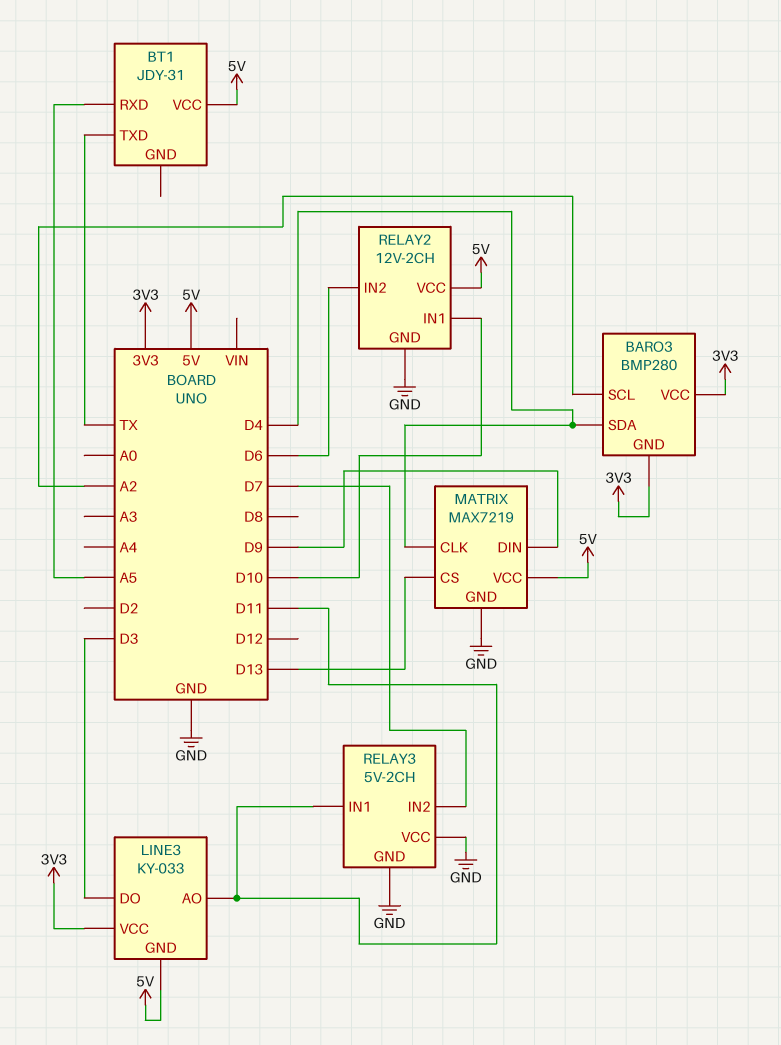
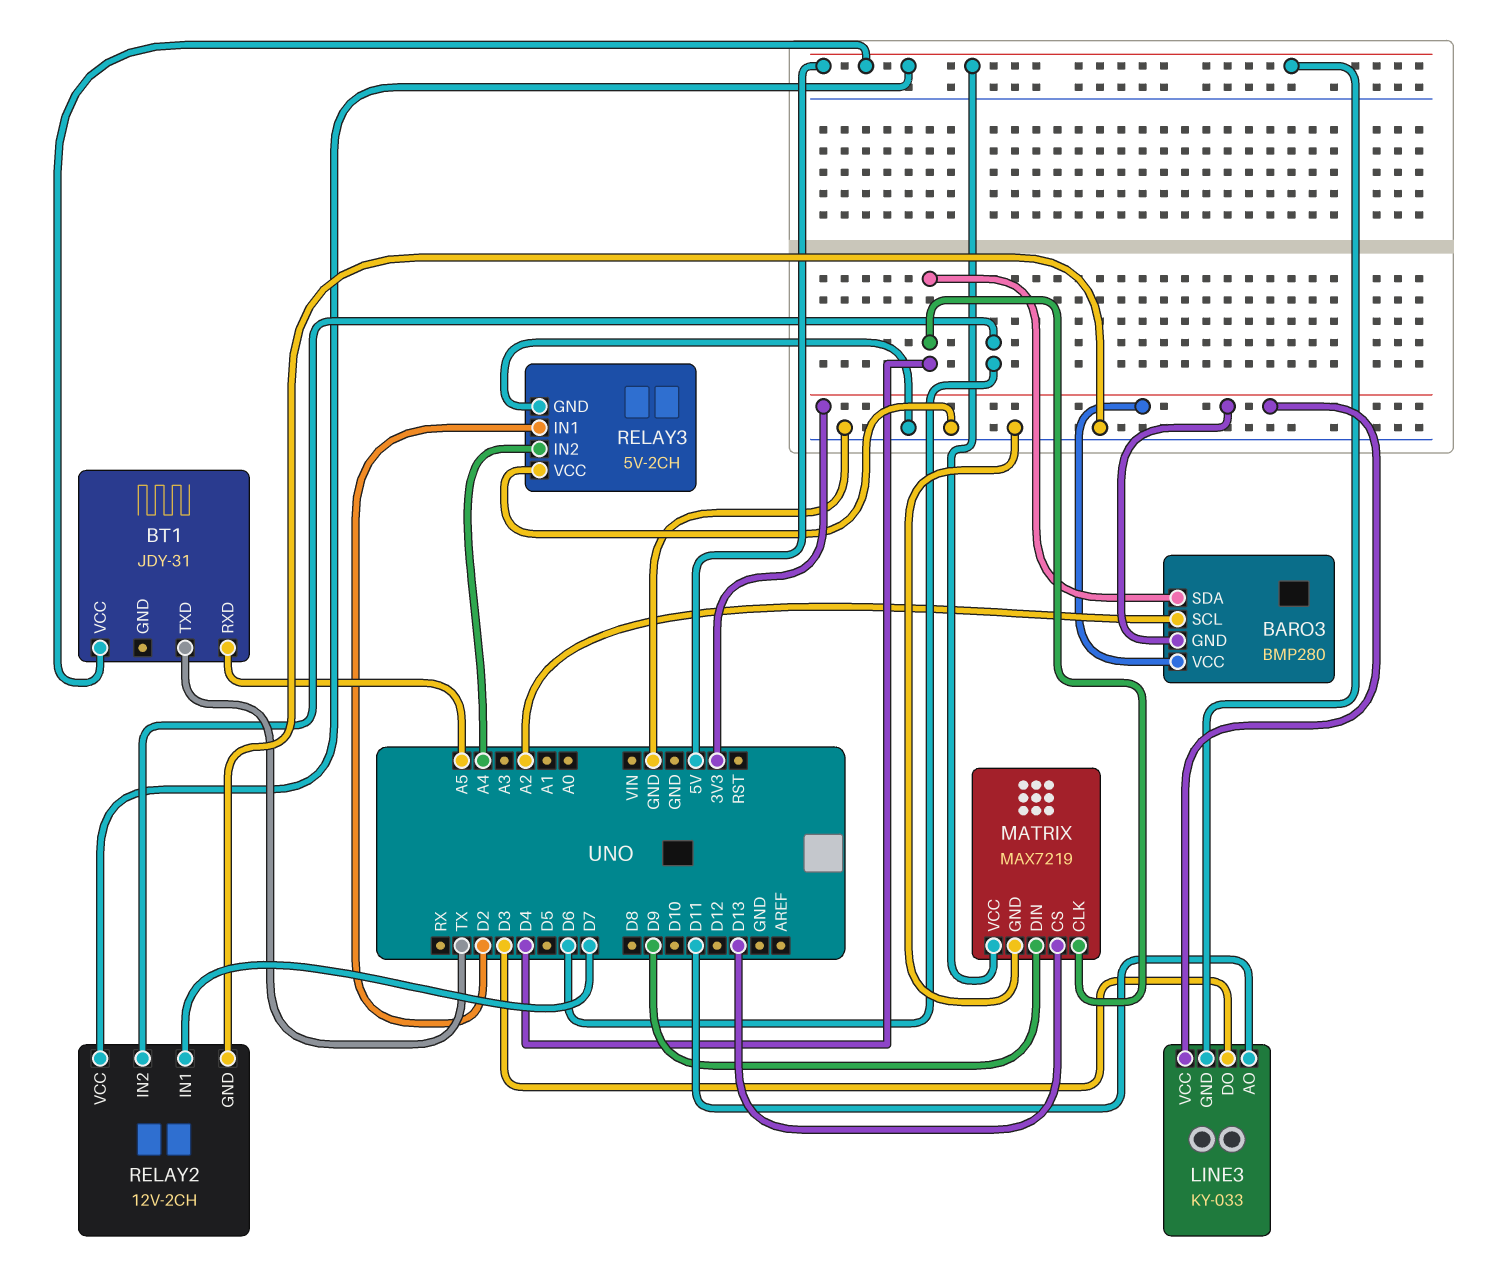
RELAY2 pin IN1: D10 -> D7
RELAY3 pin IN1: D11 -> D2
RELAY3 pin IN2: D7 -> A4

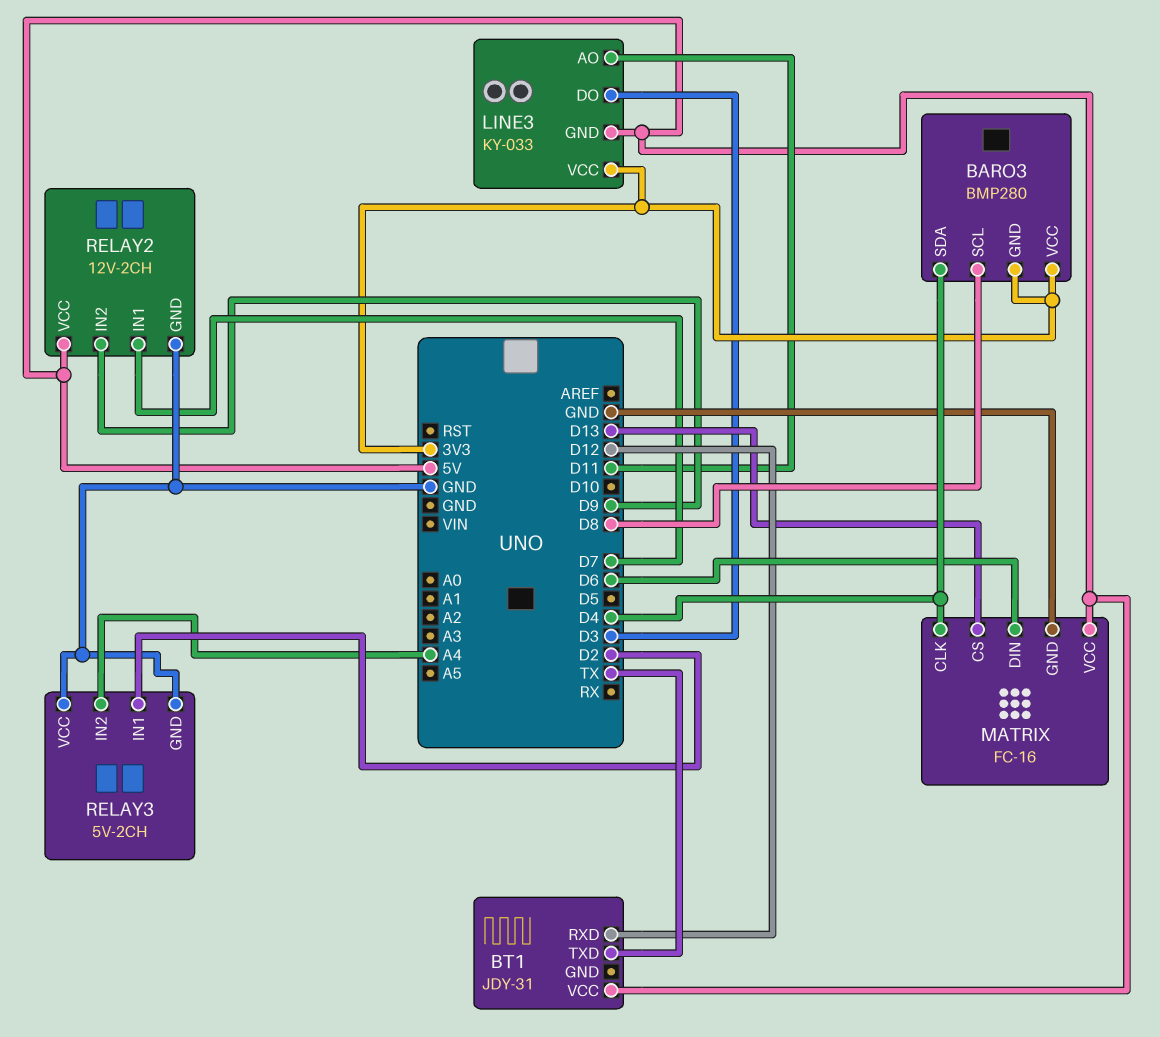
BARO3 pin SCL: A2 -> D8
BT1 pin RXD: A5 -> D12
MATRIX: MAX7219 -> FC-16
MATRIX pin DIN: D9 -> D6
RELAY2 pin IN2: D6 -> D9

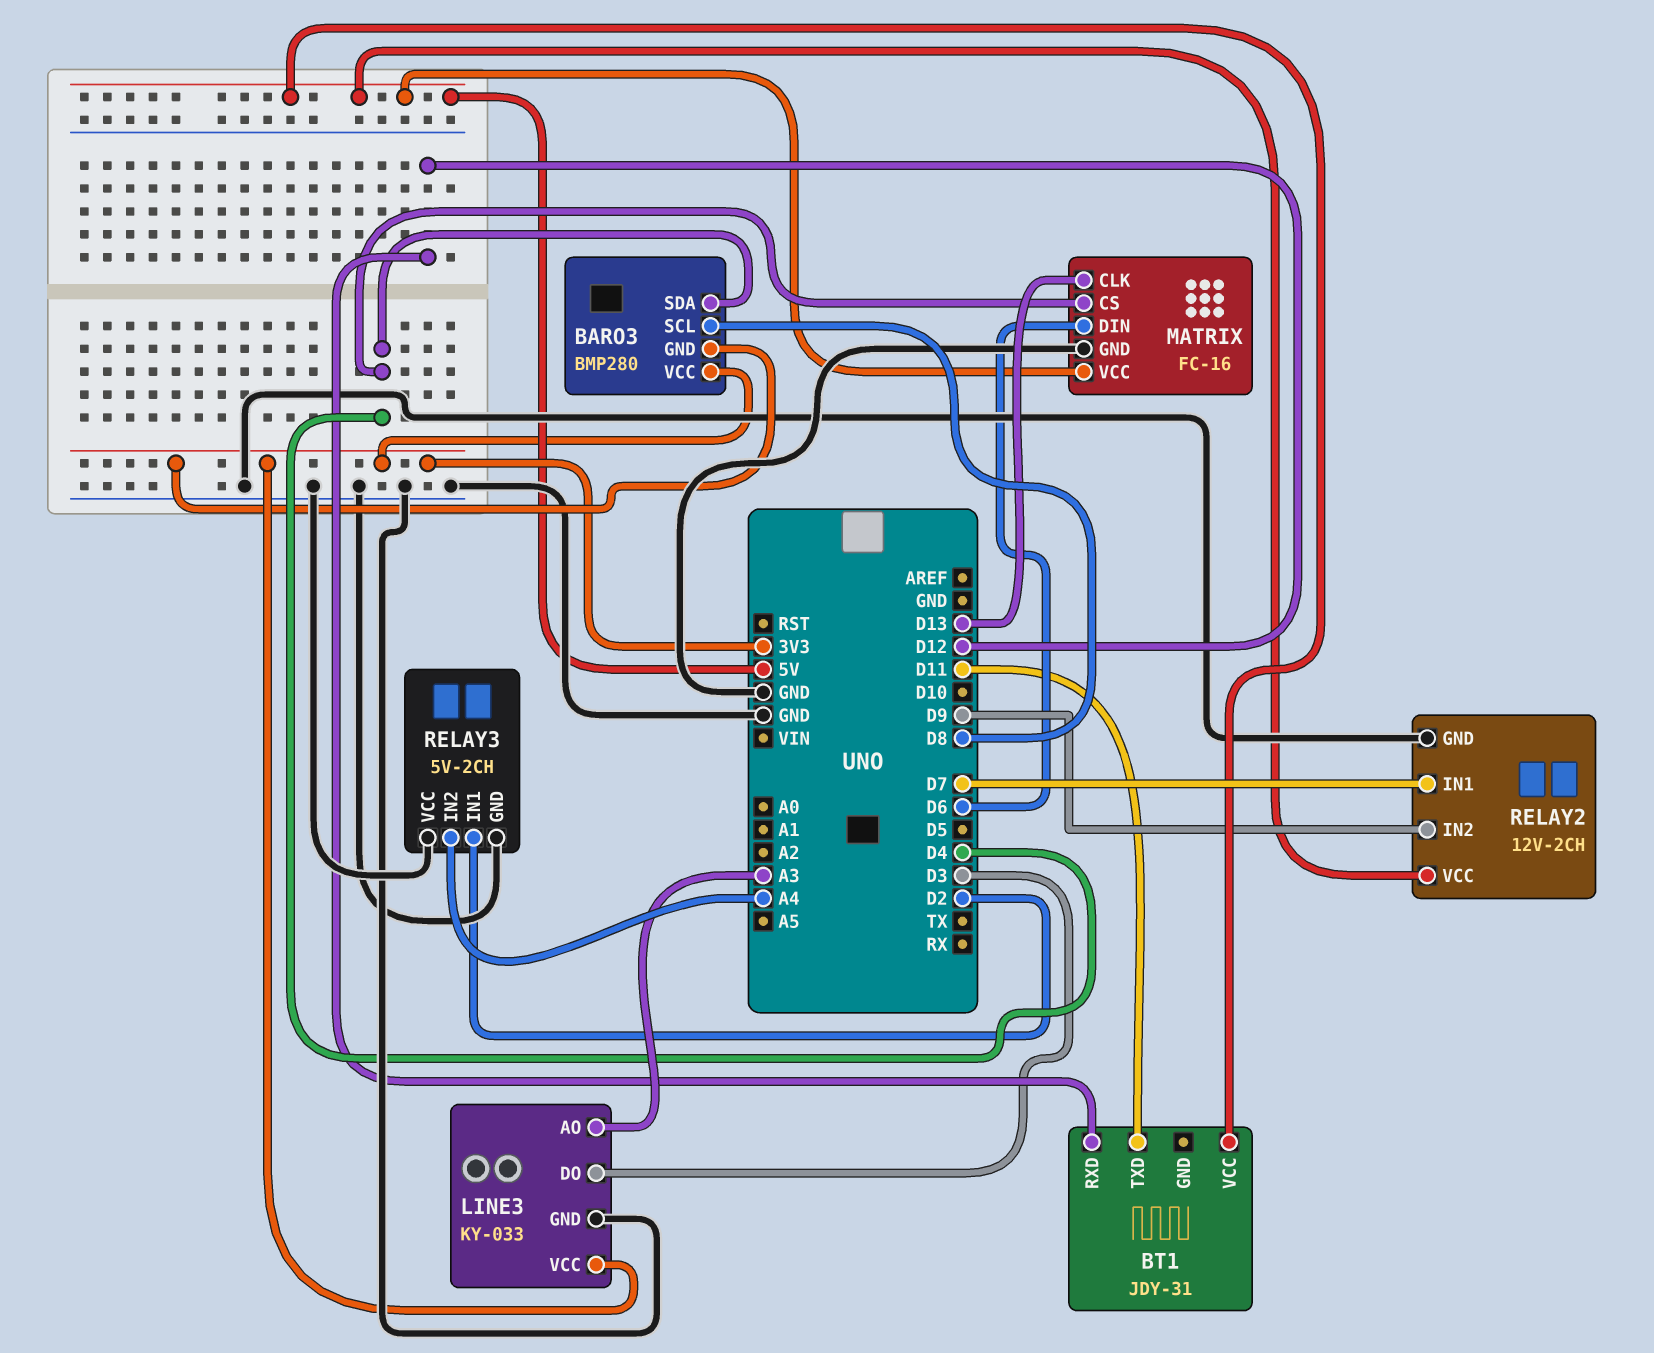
BT1 pin TXD: TX -> D11
LINE3 pin AO: D11 -> A3
LINE3 pin GND: 5V -> GND
MATRIX pin CLK: D4 -> D13
MATRIX pin CS: D13 -> D4

